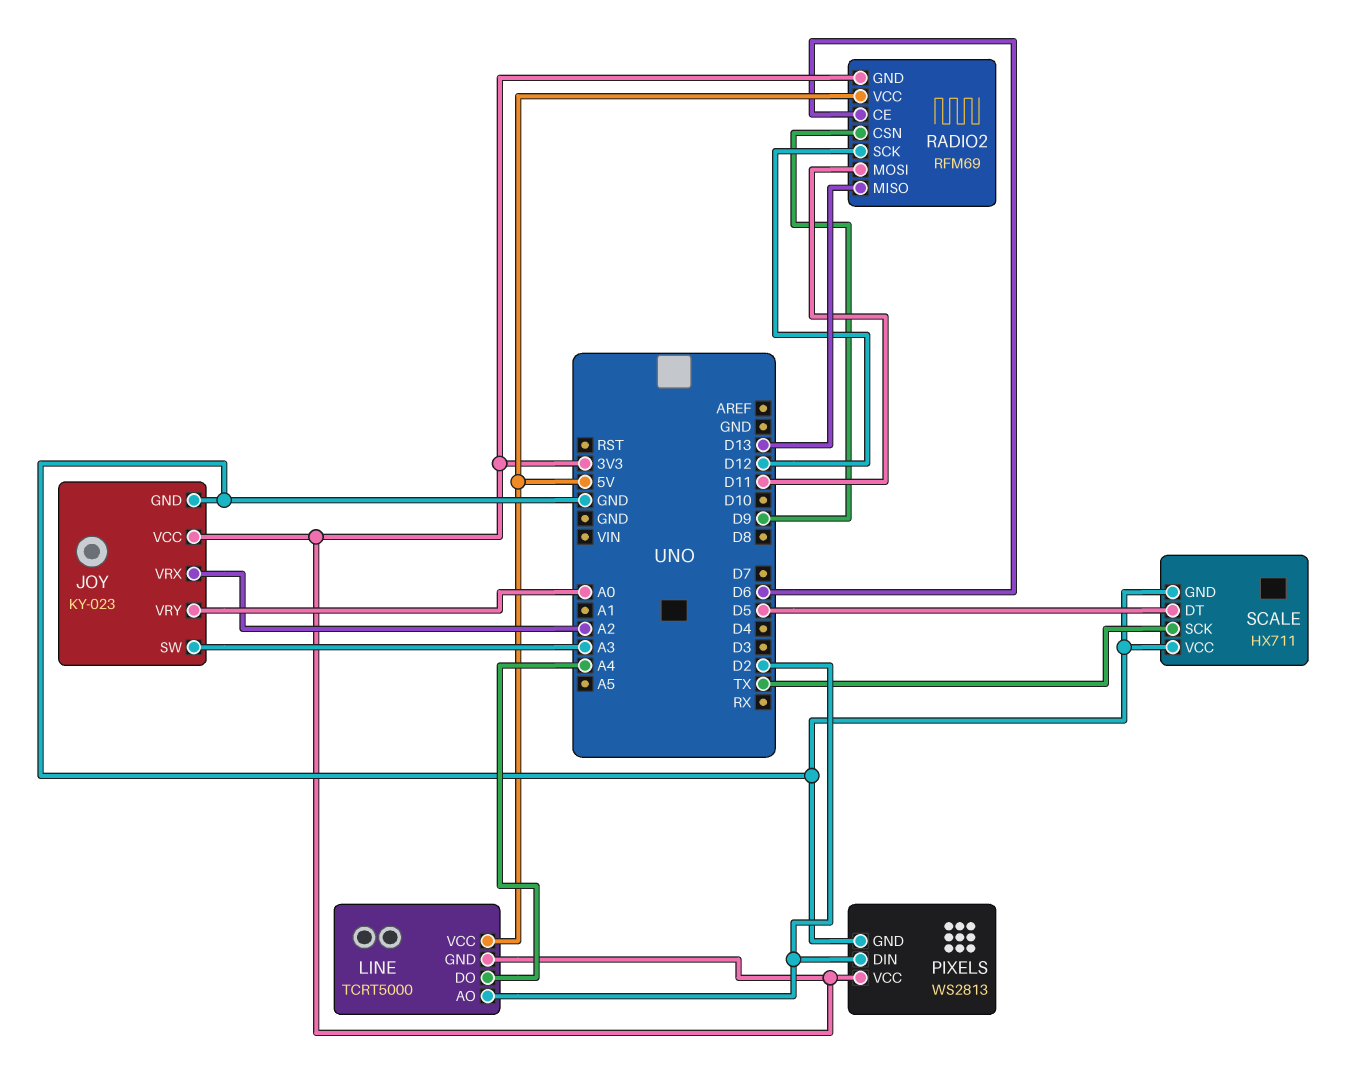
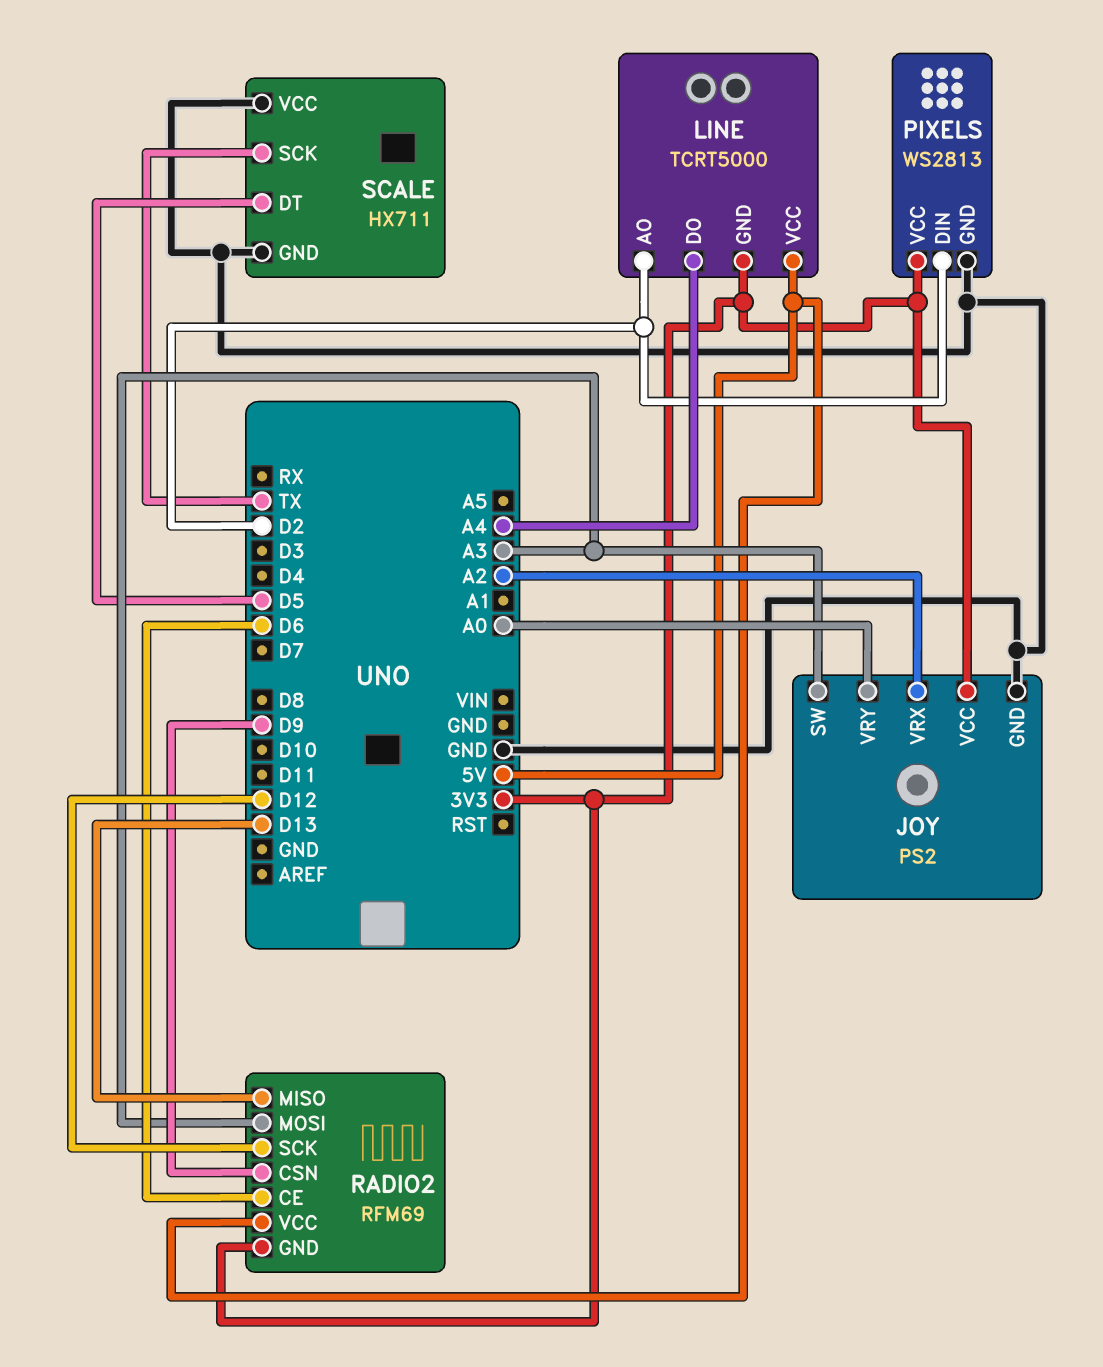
JOY: KY-023 -> PS2
RADIO2 pin MOSI: D11 -> A3

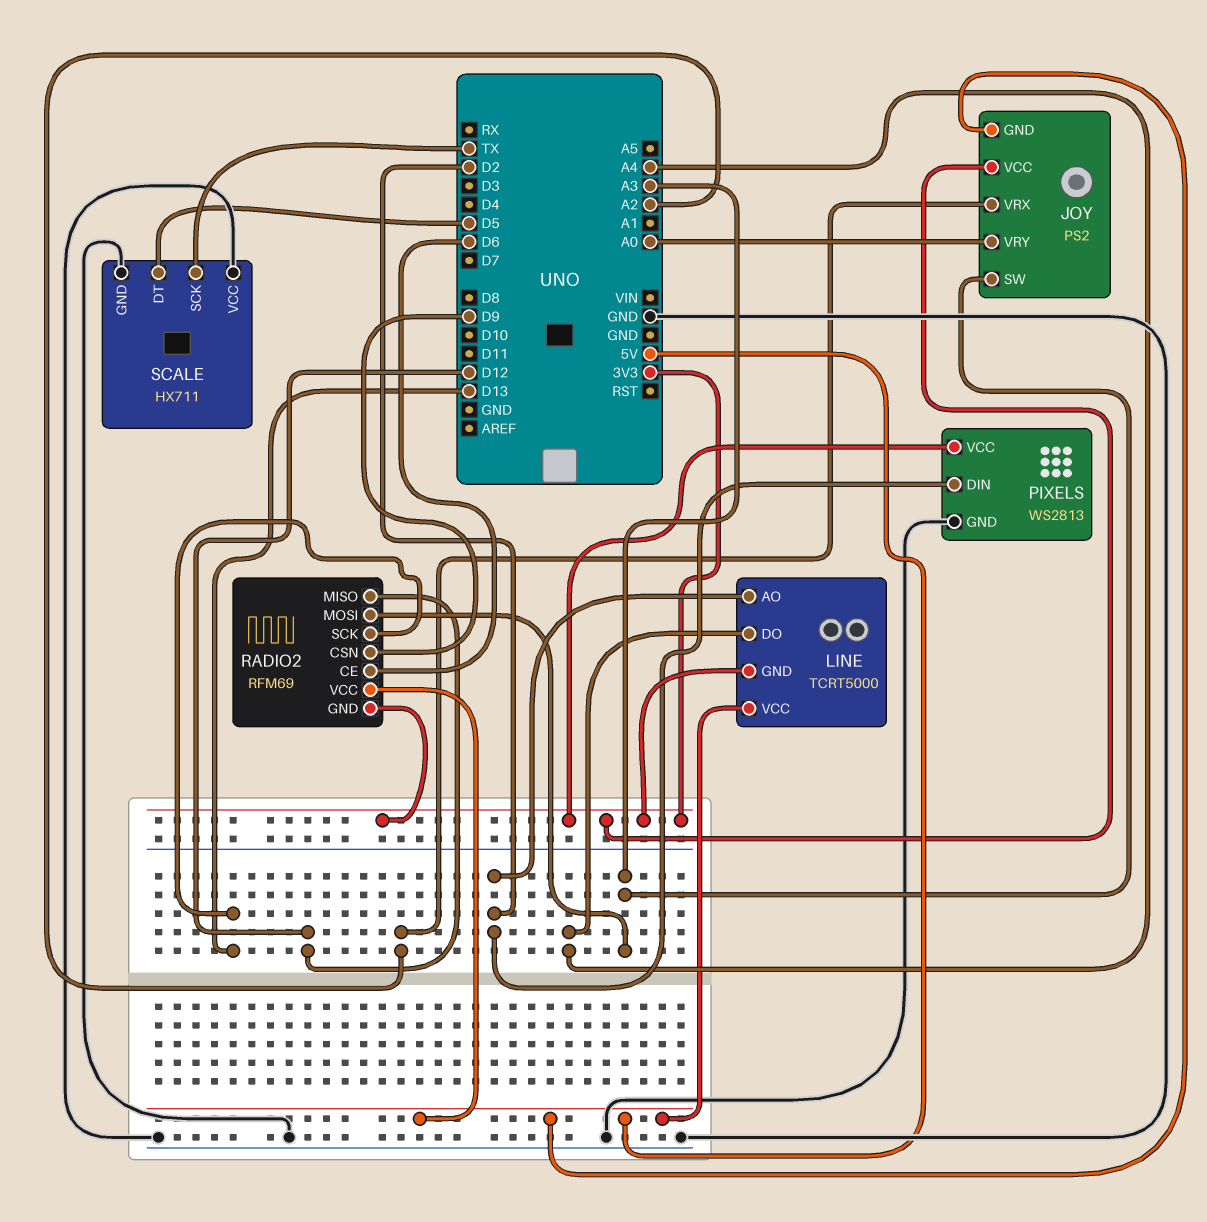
JOY pin GND: GND -> 5V
RADIO2 pin MISO: D13 -> D12
RADIO2 pin SCK: D12 -> D13

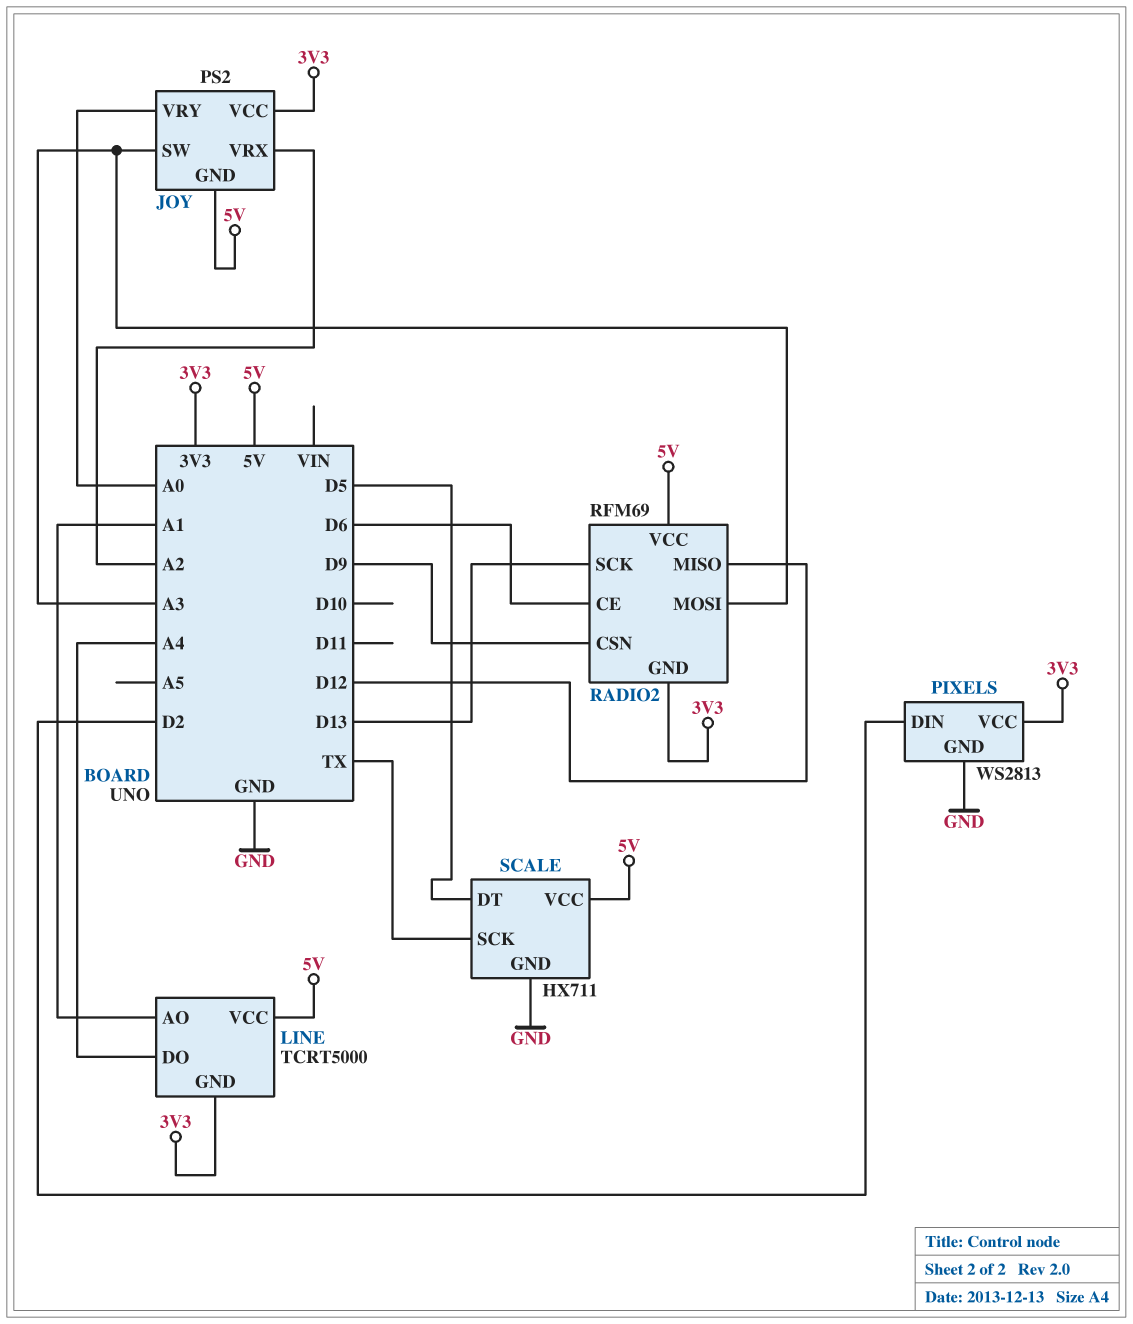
LINE pin AO: D2 -> A1
SCALE pin VCC: GND -> 5V

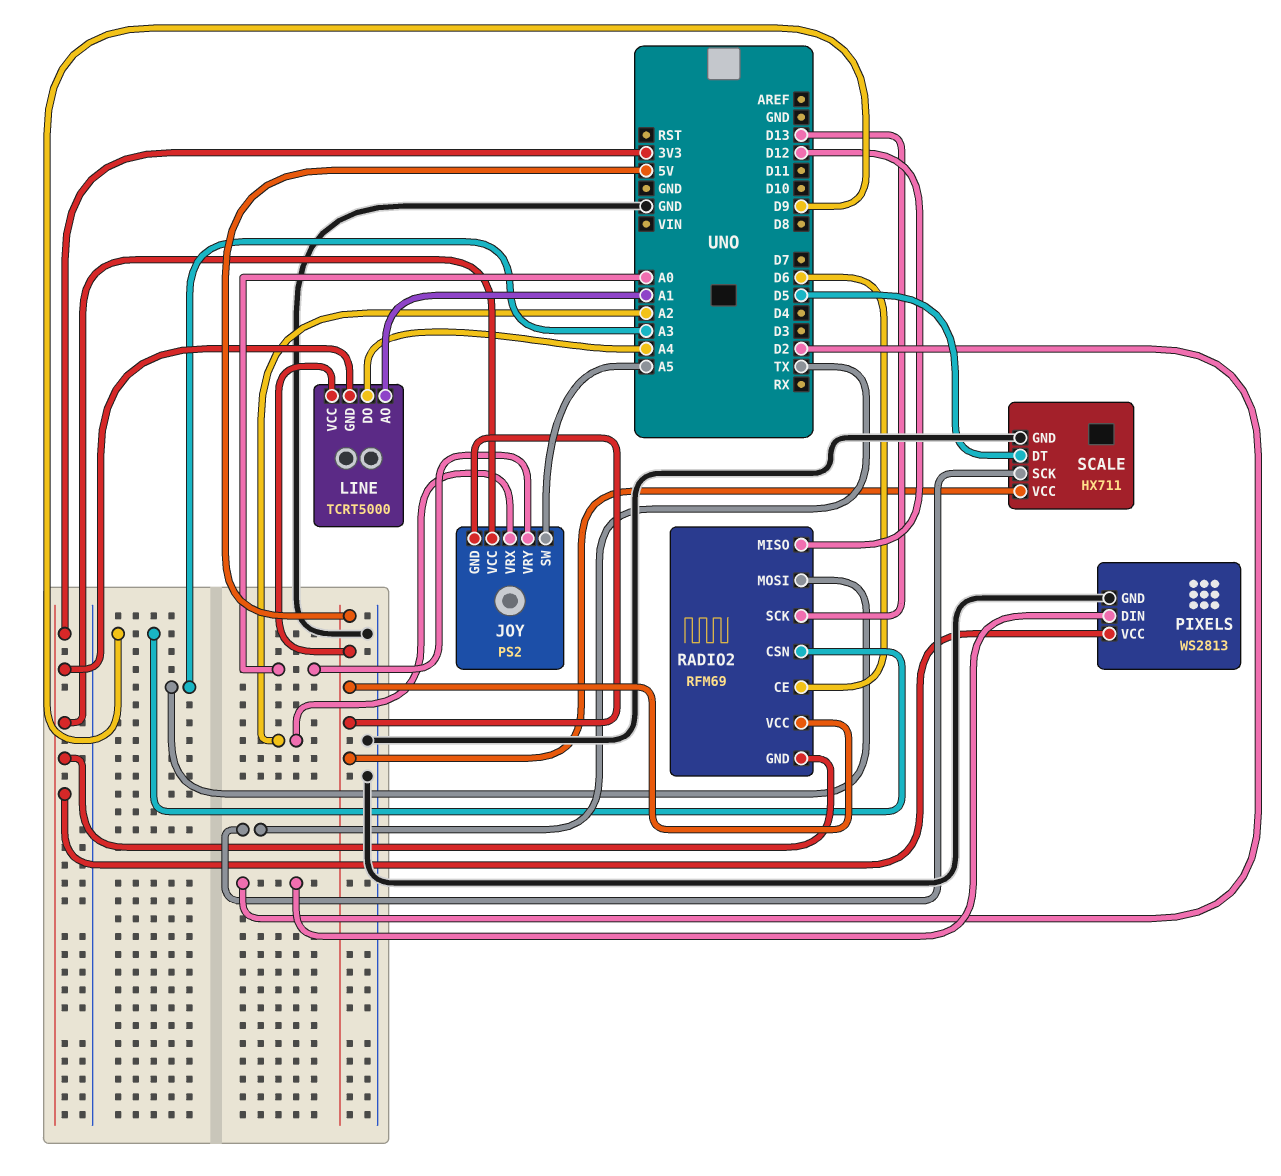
JOY pin SW: A3 -> A5

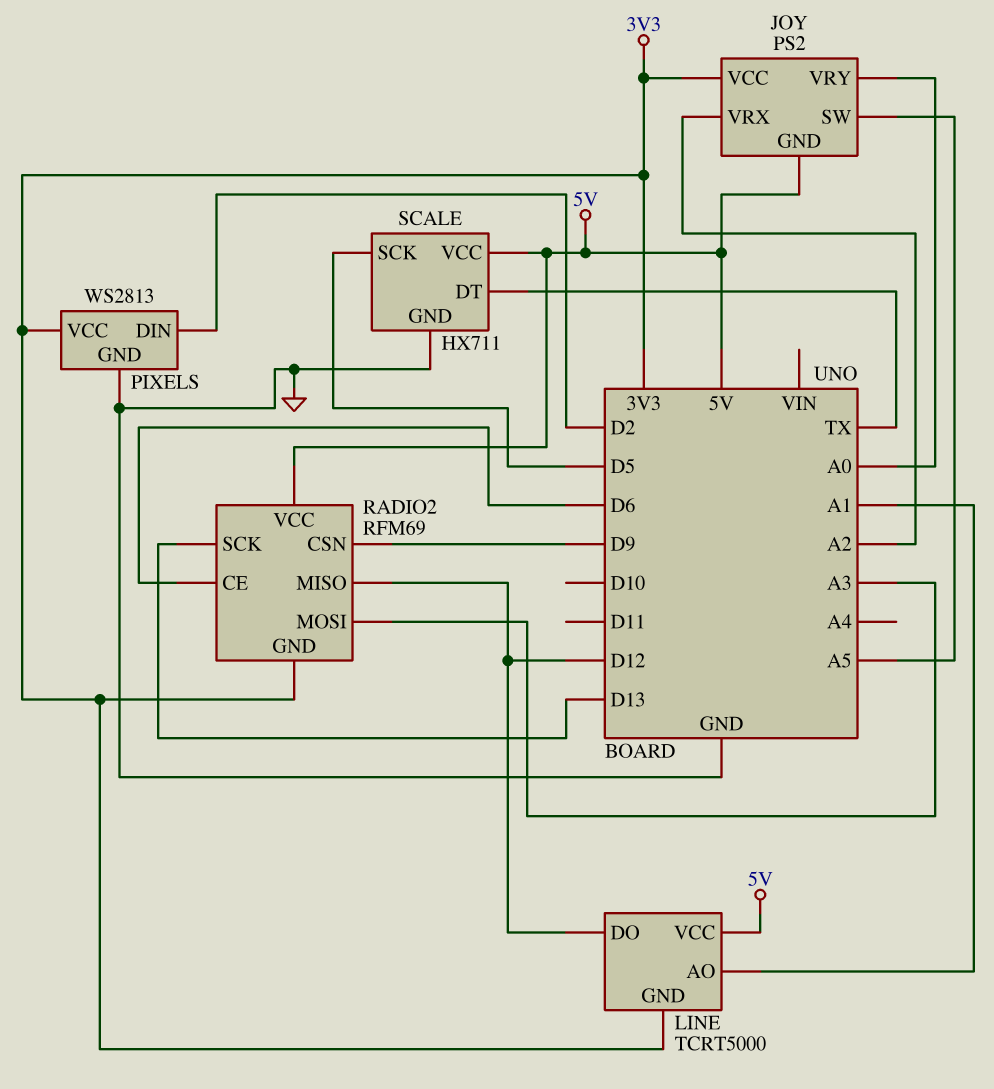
LINE pin DO: A4 -> D12
SCALE pin DT: D5 -> TX
SCALE pin SCK: TX -> D5

